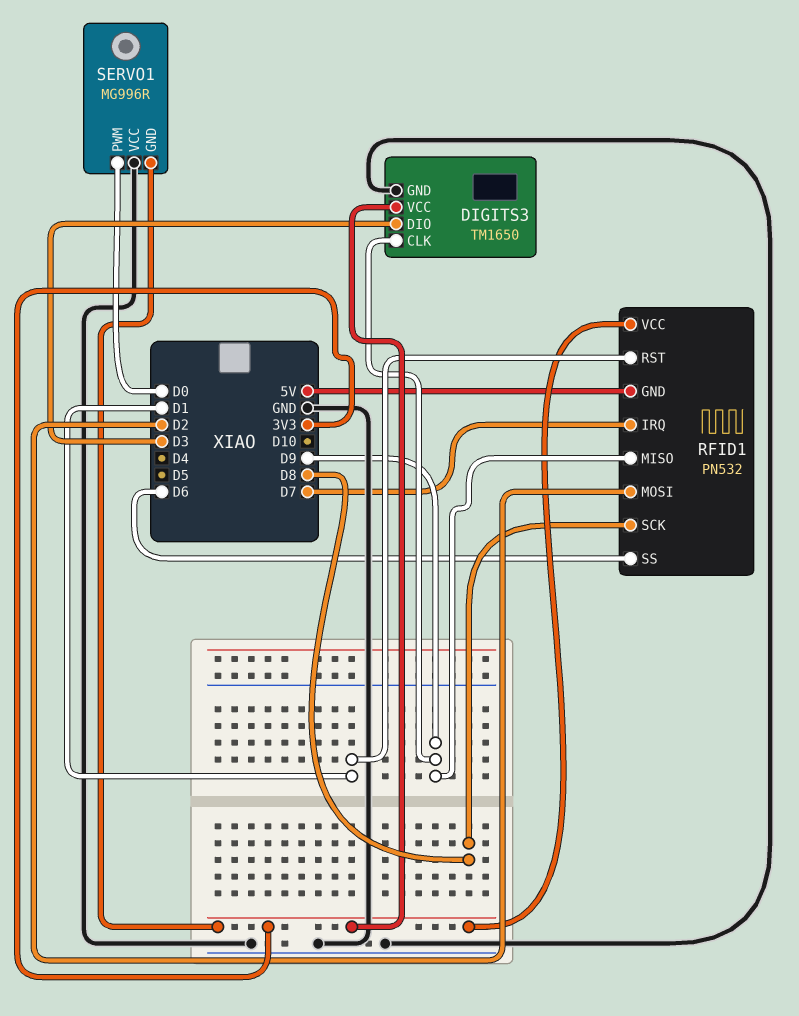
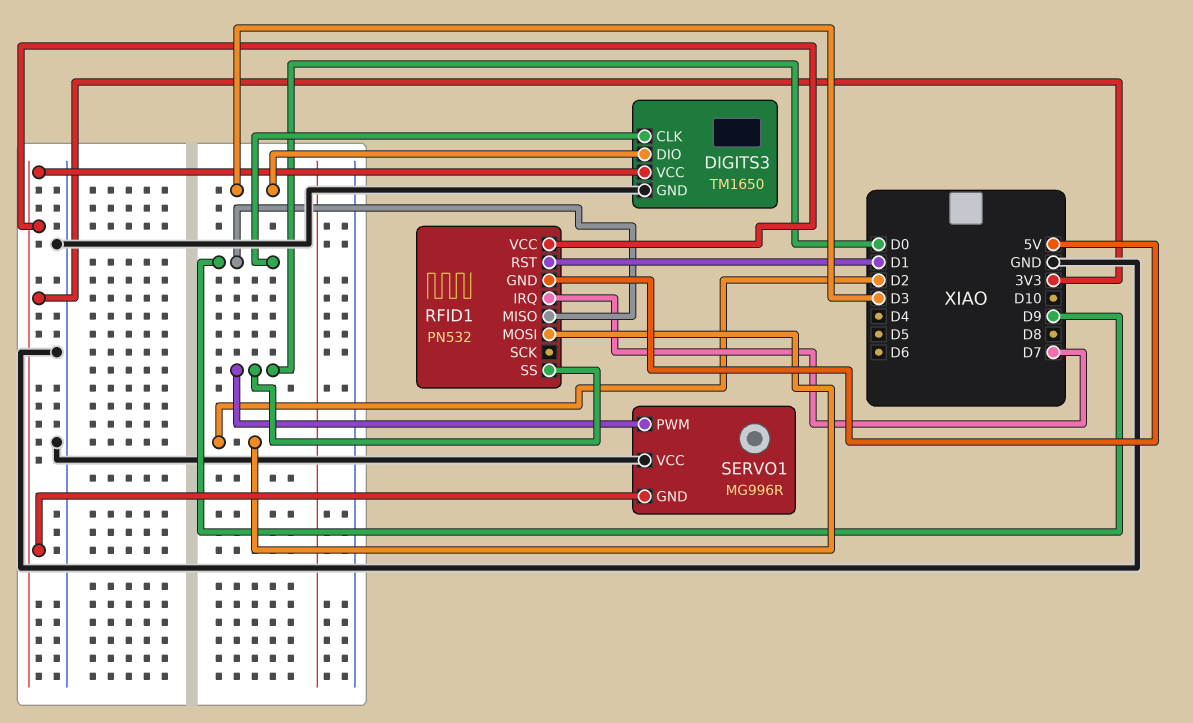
RFID1 pin SCK: D8 -> none
RFID1 pin SS: D6 -> D0

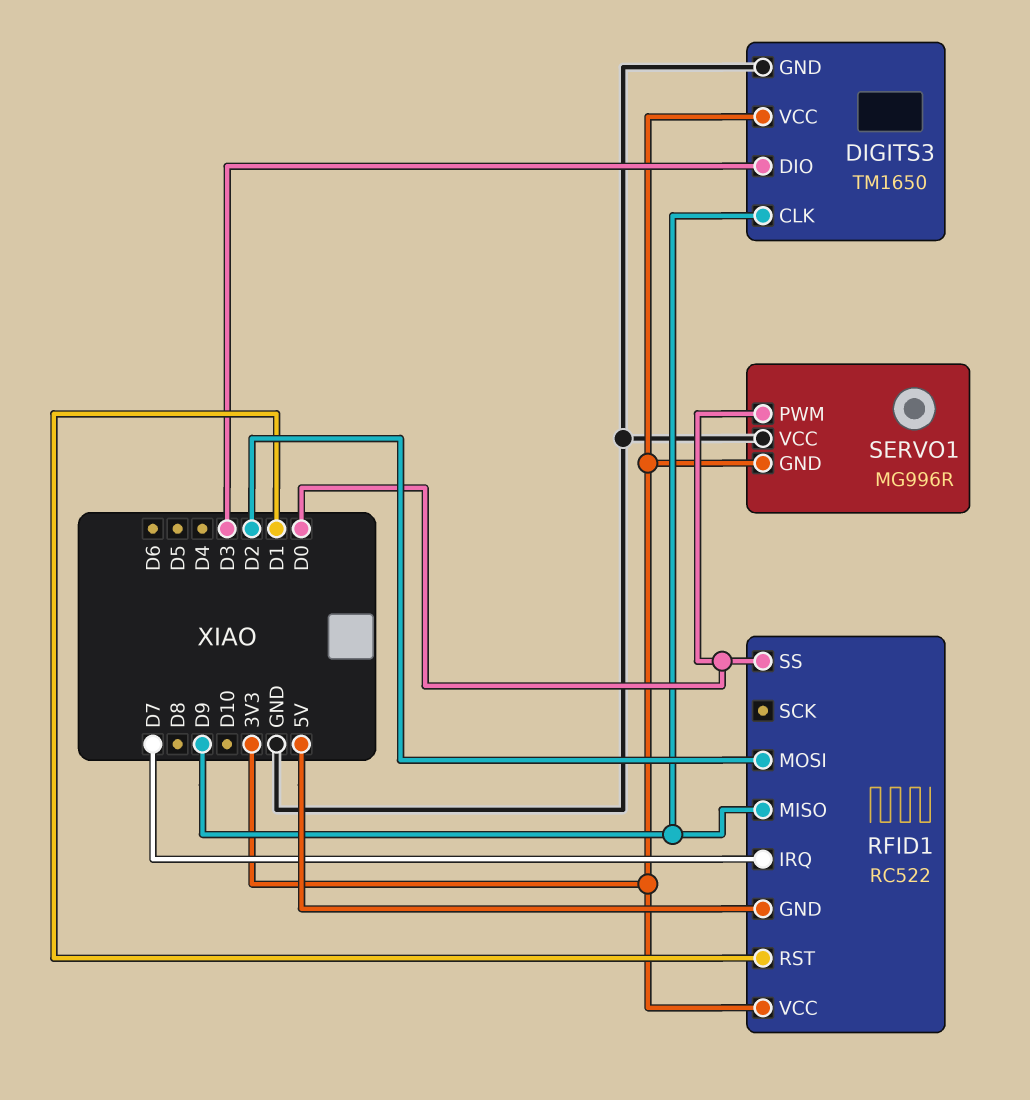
RFID1: PN532 -> RC522

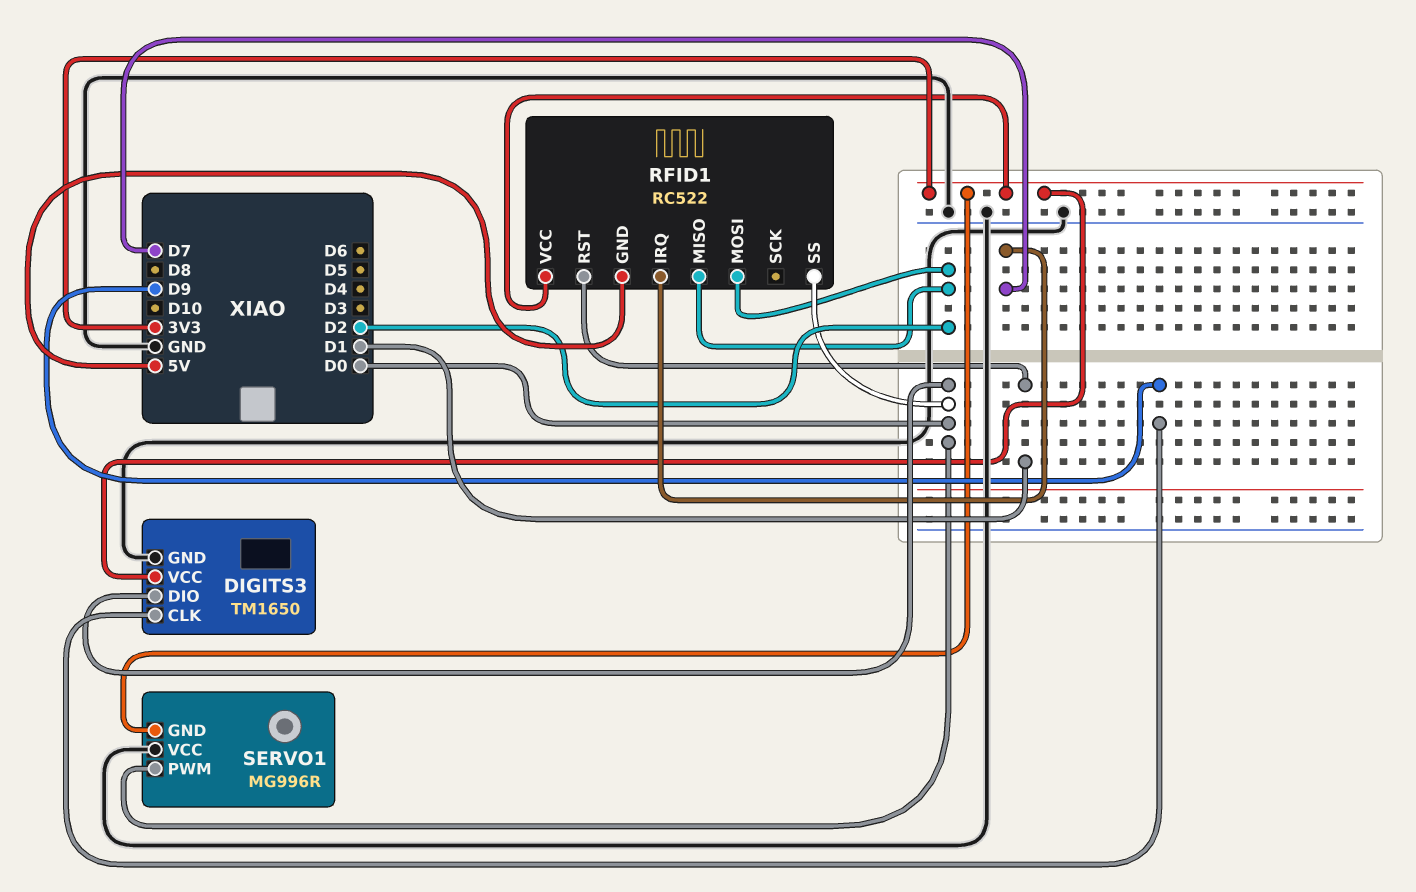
DIGITS3 pin DIO: D3 -> D0
RFID1 pin MISO: D9 -> D2

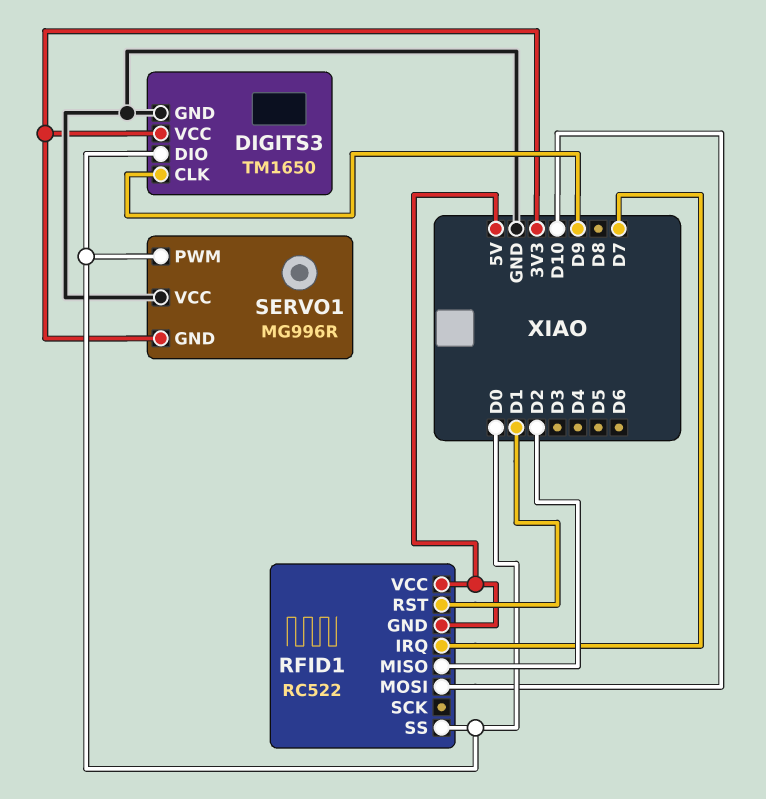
RFID1 pin MOSI: D2 -> D10
RFID1 pin VCC: 3V3 -> 5V

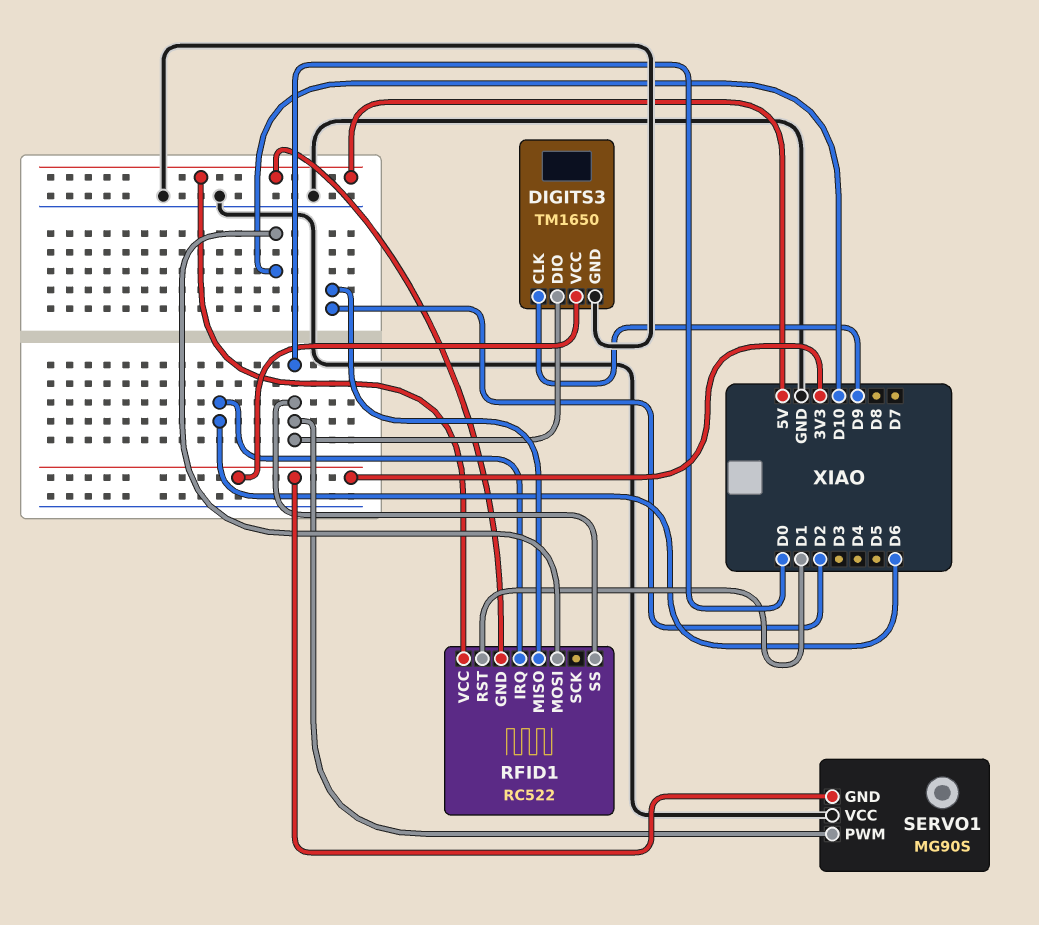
RFID1 pin IRQ: D7 -> D6
SERVO1: MG996R -> MG90S

